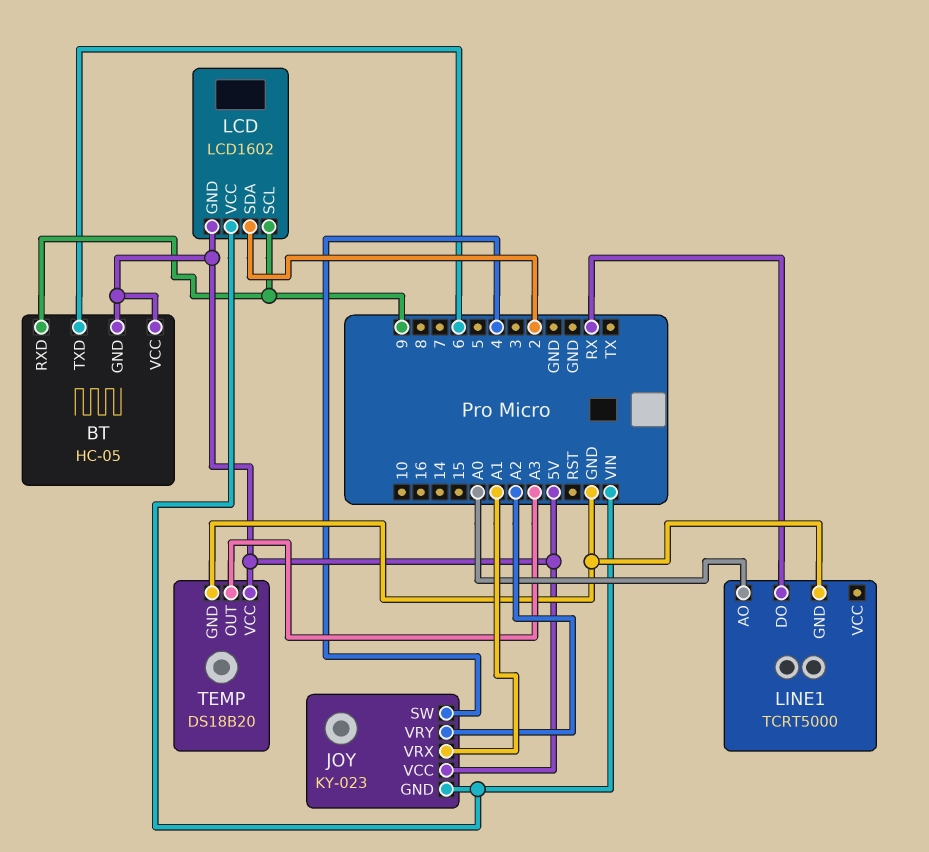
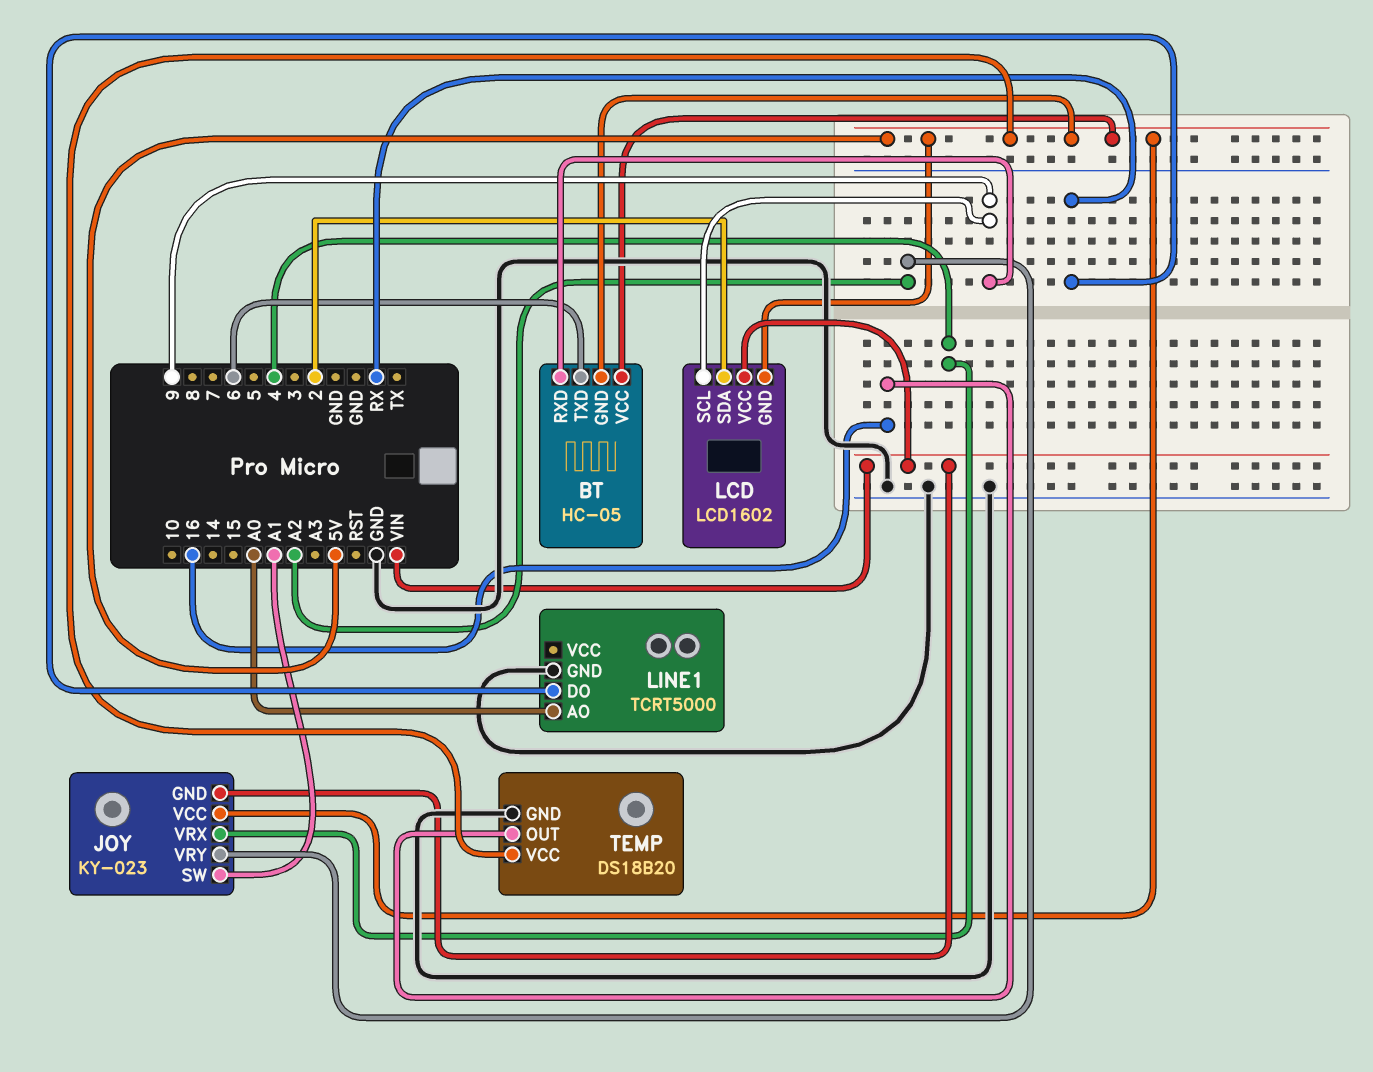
JOY pin SW: 4 -> A1
JOY pin VRX: A1 -> 4
TEMP pin OUT: A3 -> 16

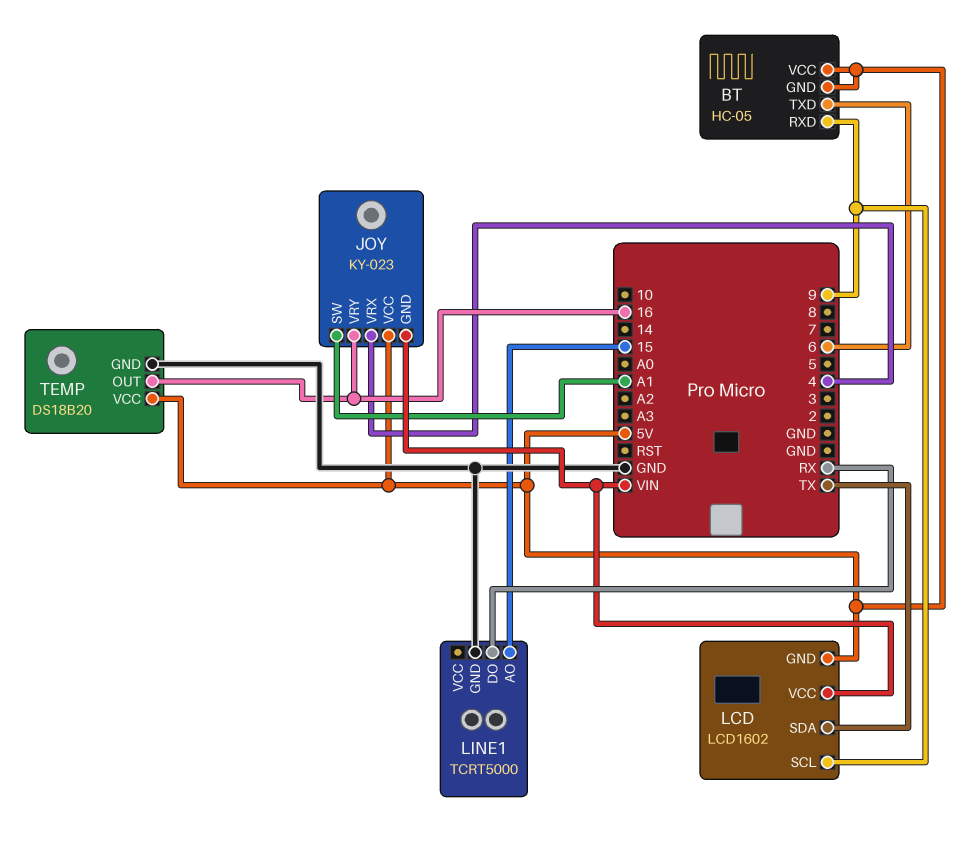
JOY pin VRY: A2 -> 16
LCD pin SDA: 2 -> TX
LINE1 pin AO: A0 -> 15

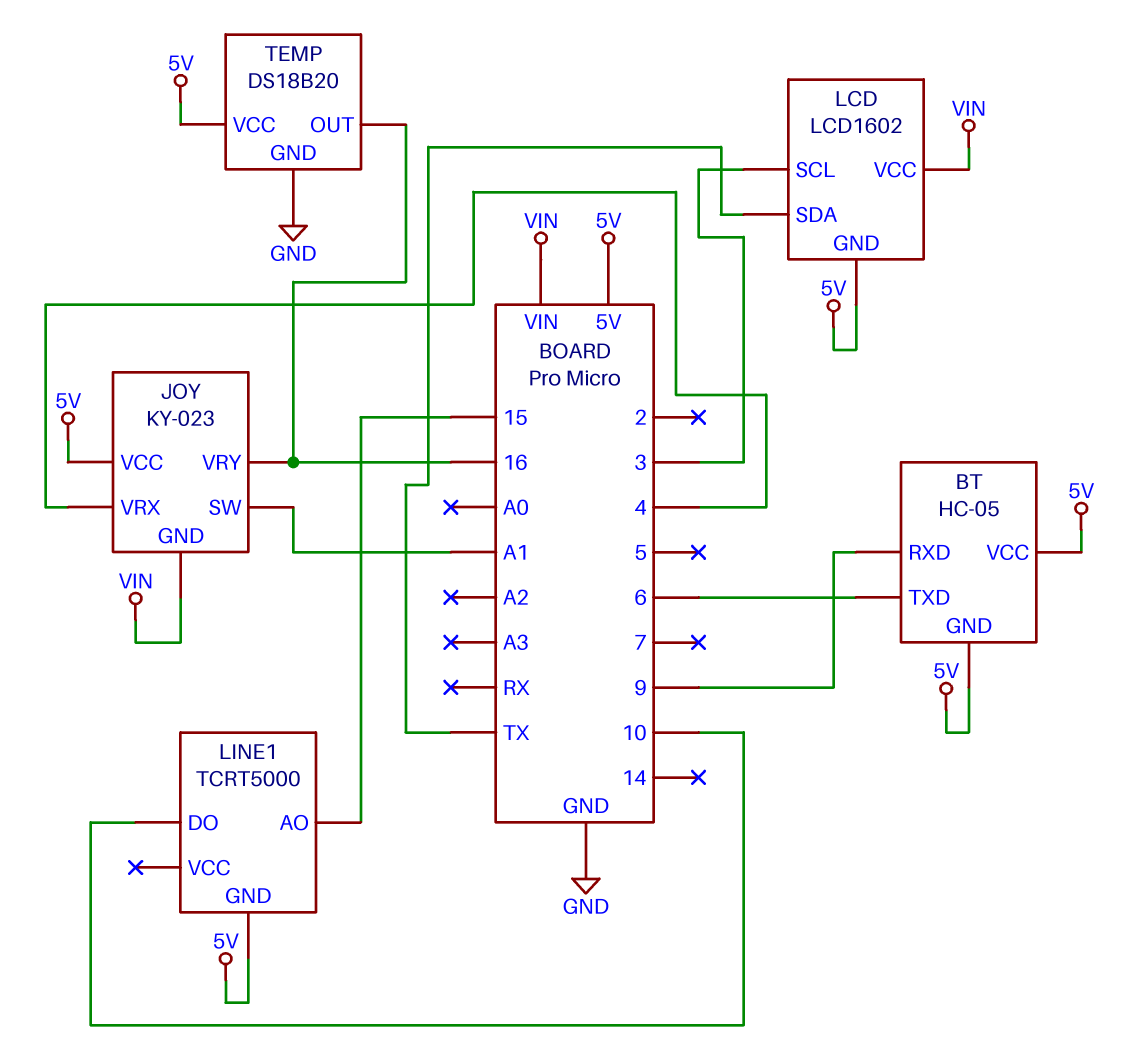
LCD pin SCL: 9 -> 3
LINE1 pin DO: RX -> 10
LINE1 pin GND: GND -> 5V

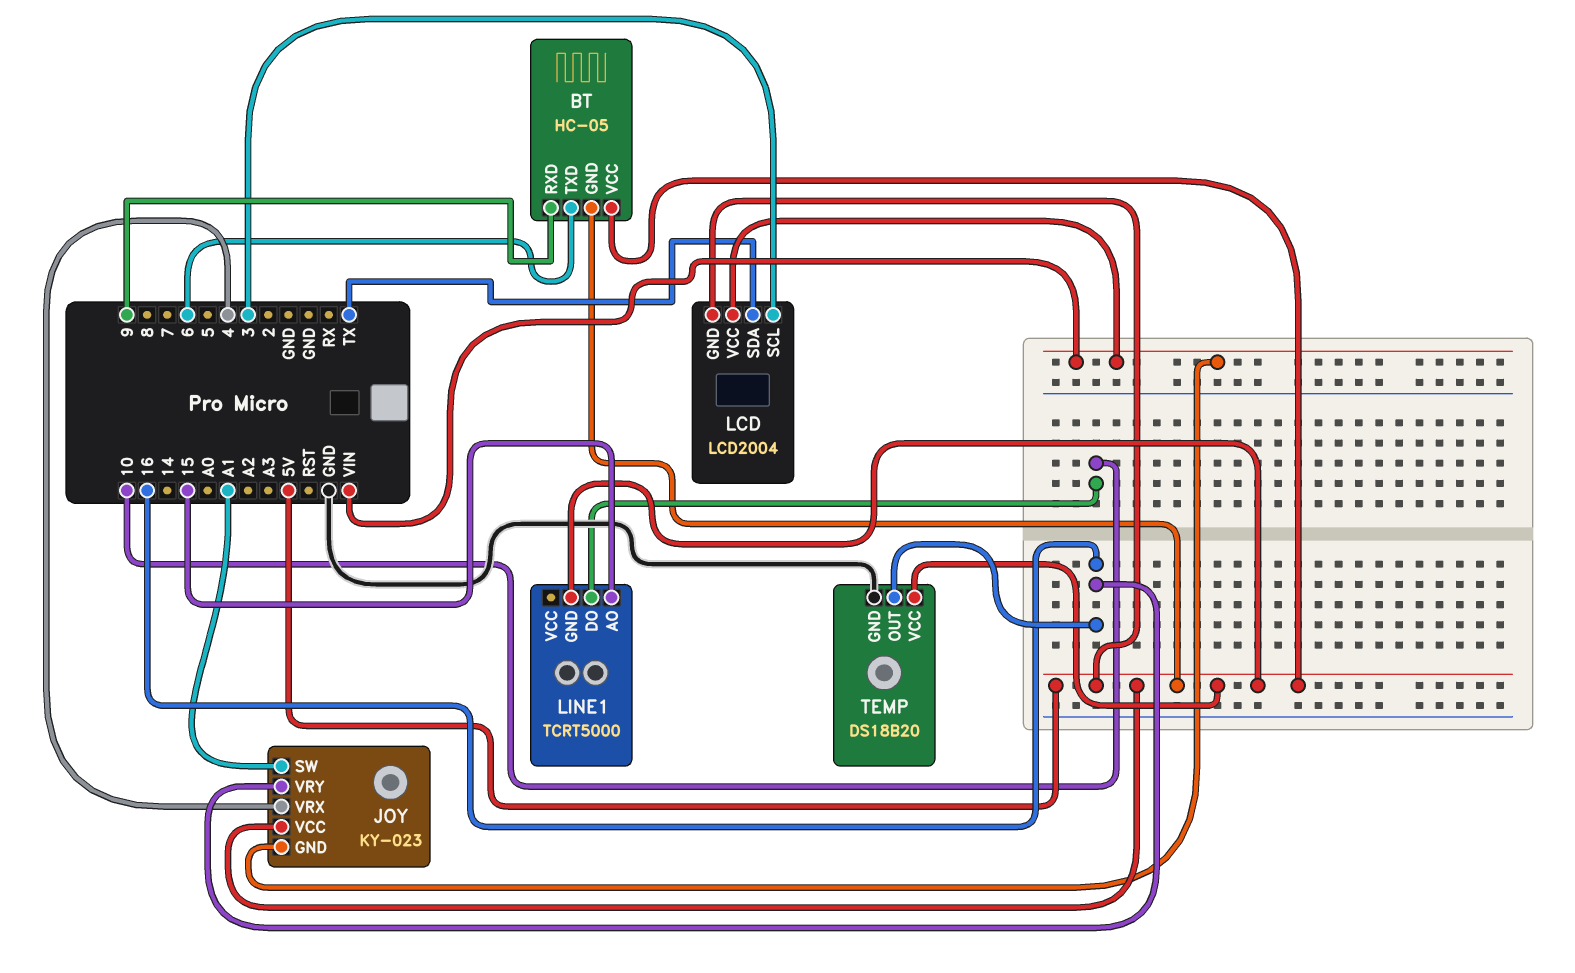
LCD: LCD1602 -> LCD2004

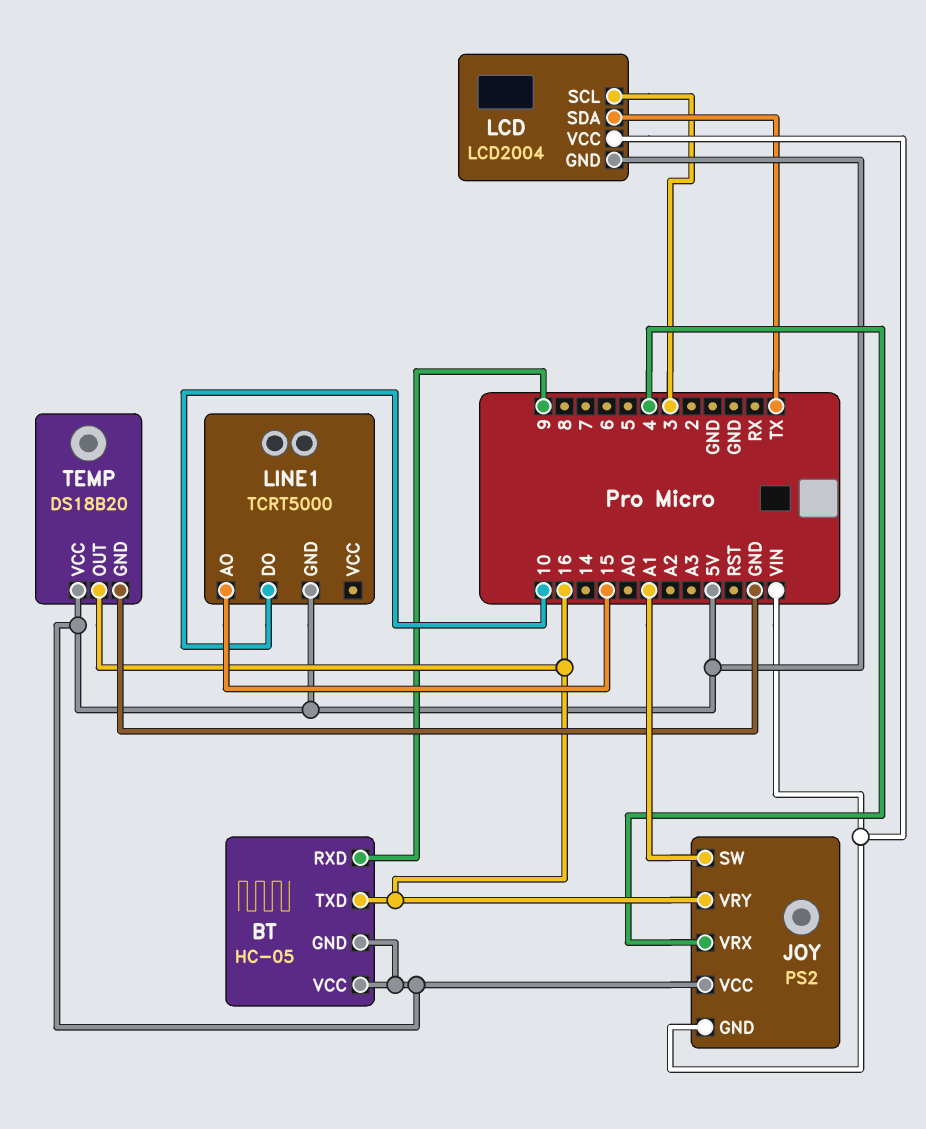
BT pin TXD: 6 -> 16
JOY: KY-023 -> PS2

